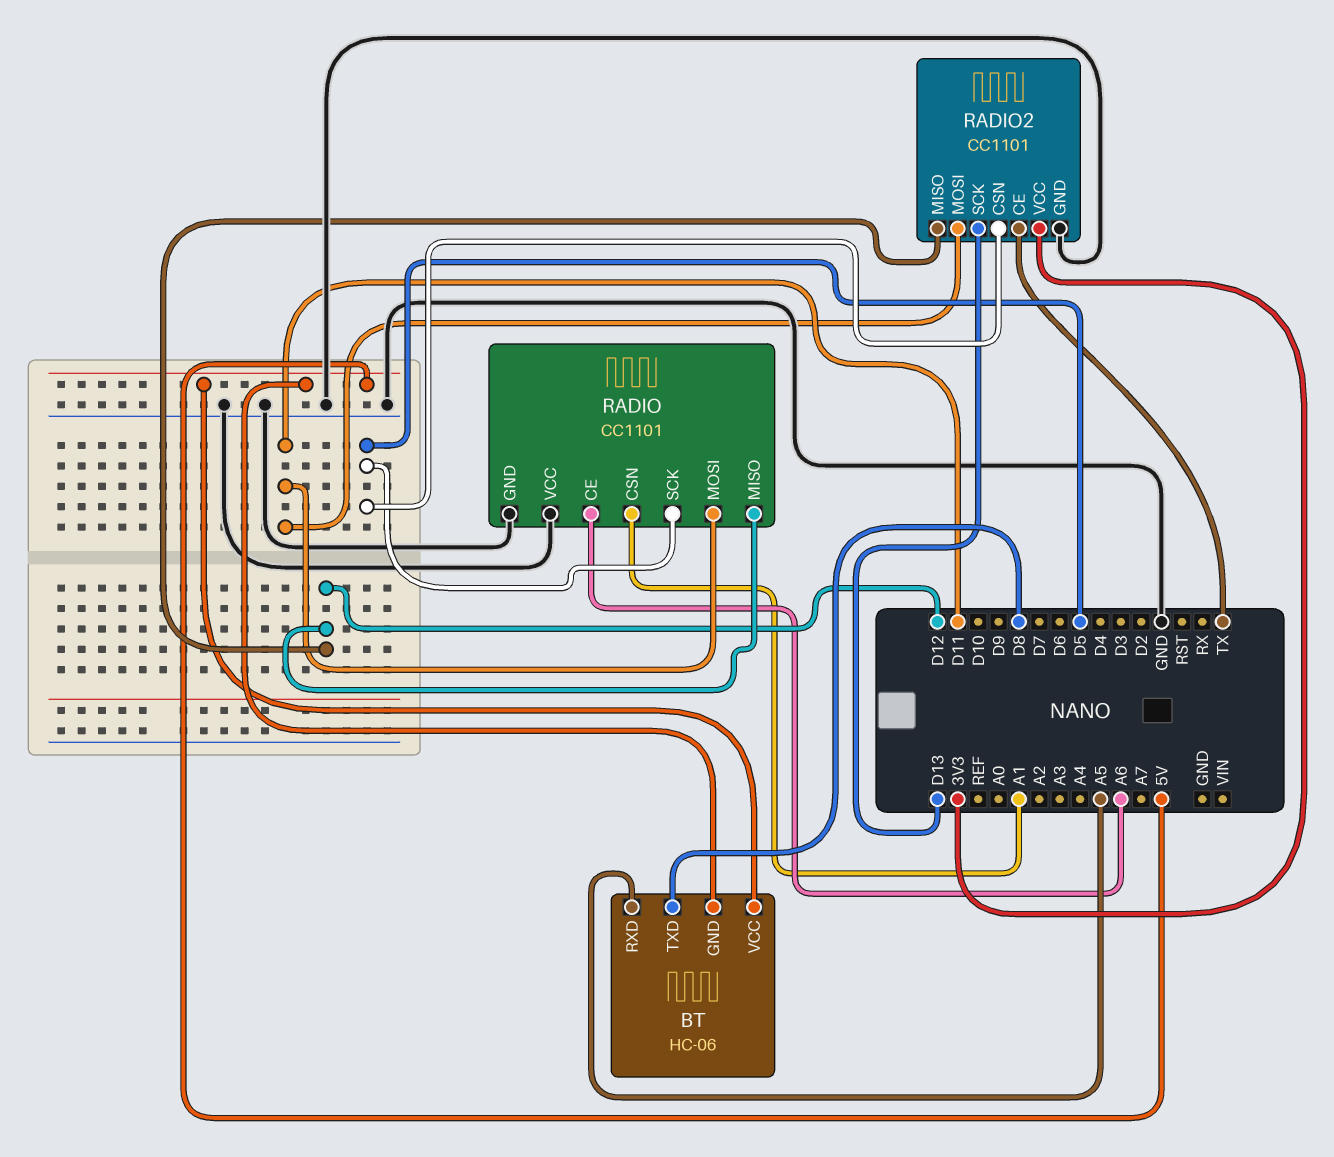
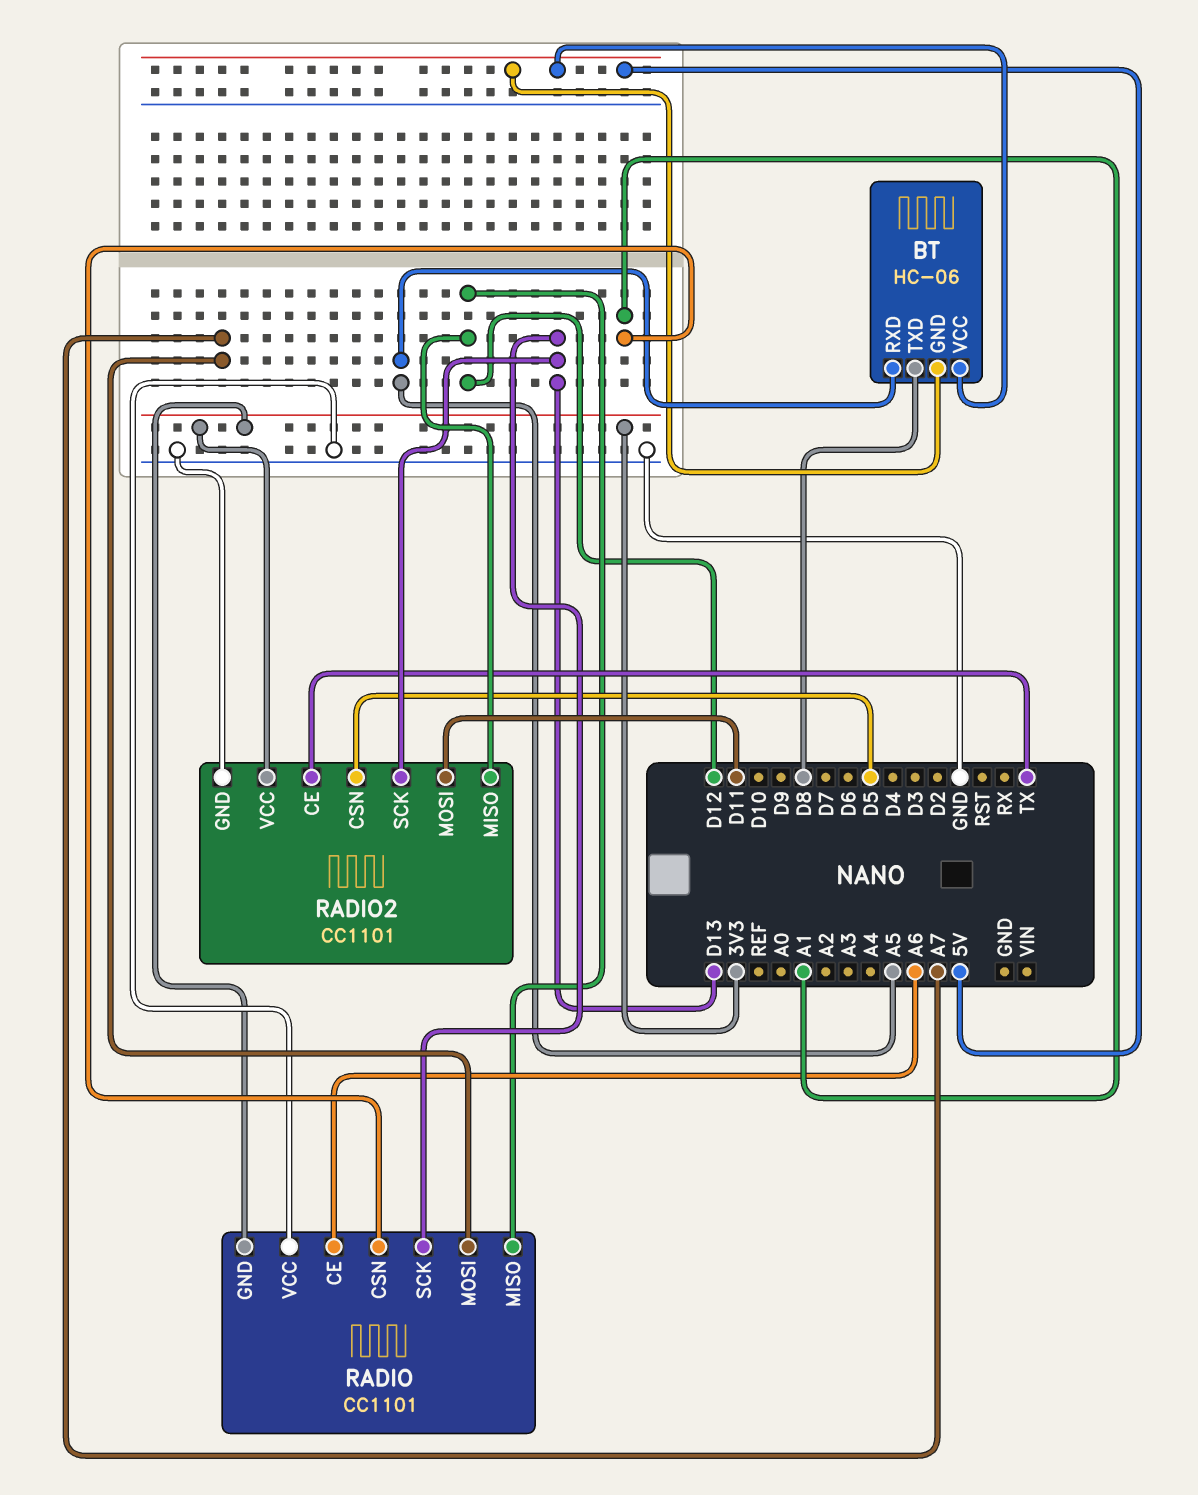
RADIO pin GND: GND -> 3V3
RADIO pin MOSI: D11 -> A7
RADIO pin SCK: D5 -> D13

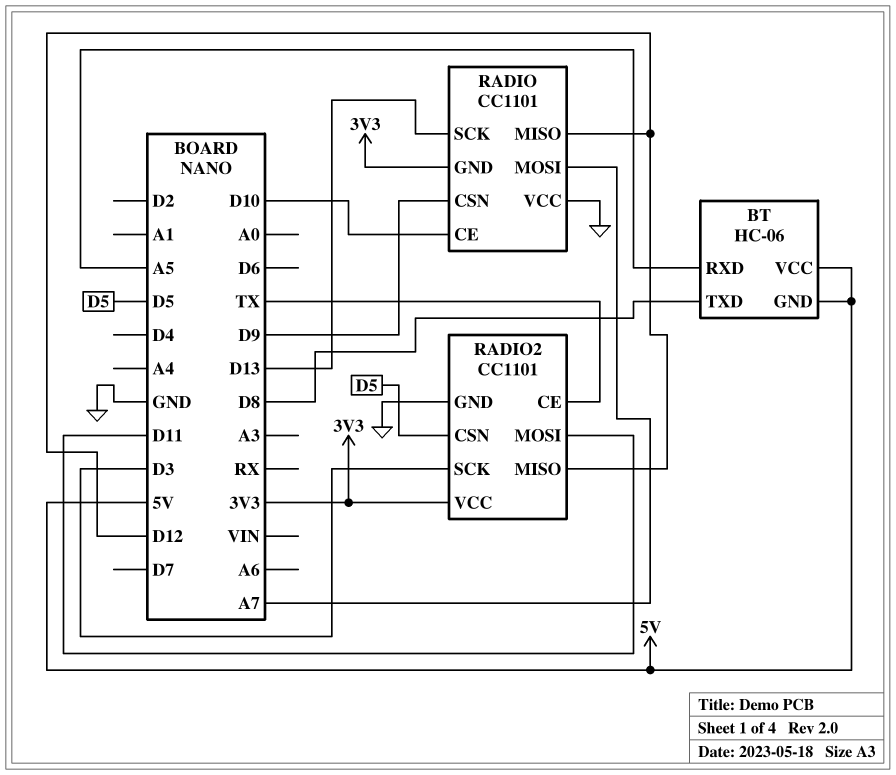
RADIO pin CE: A6 -> D10
RADIO pin CSN: A1 -> D9
RADIO2 pin SCK: D13 -> D3

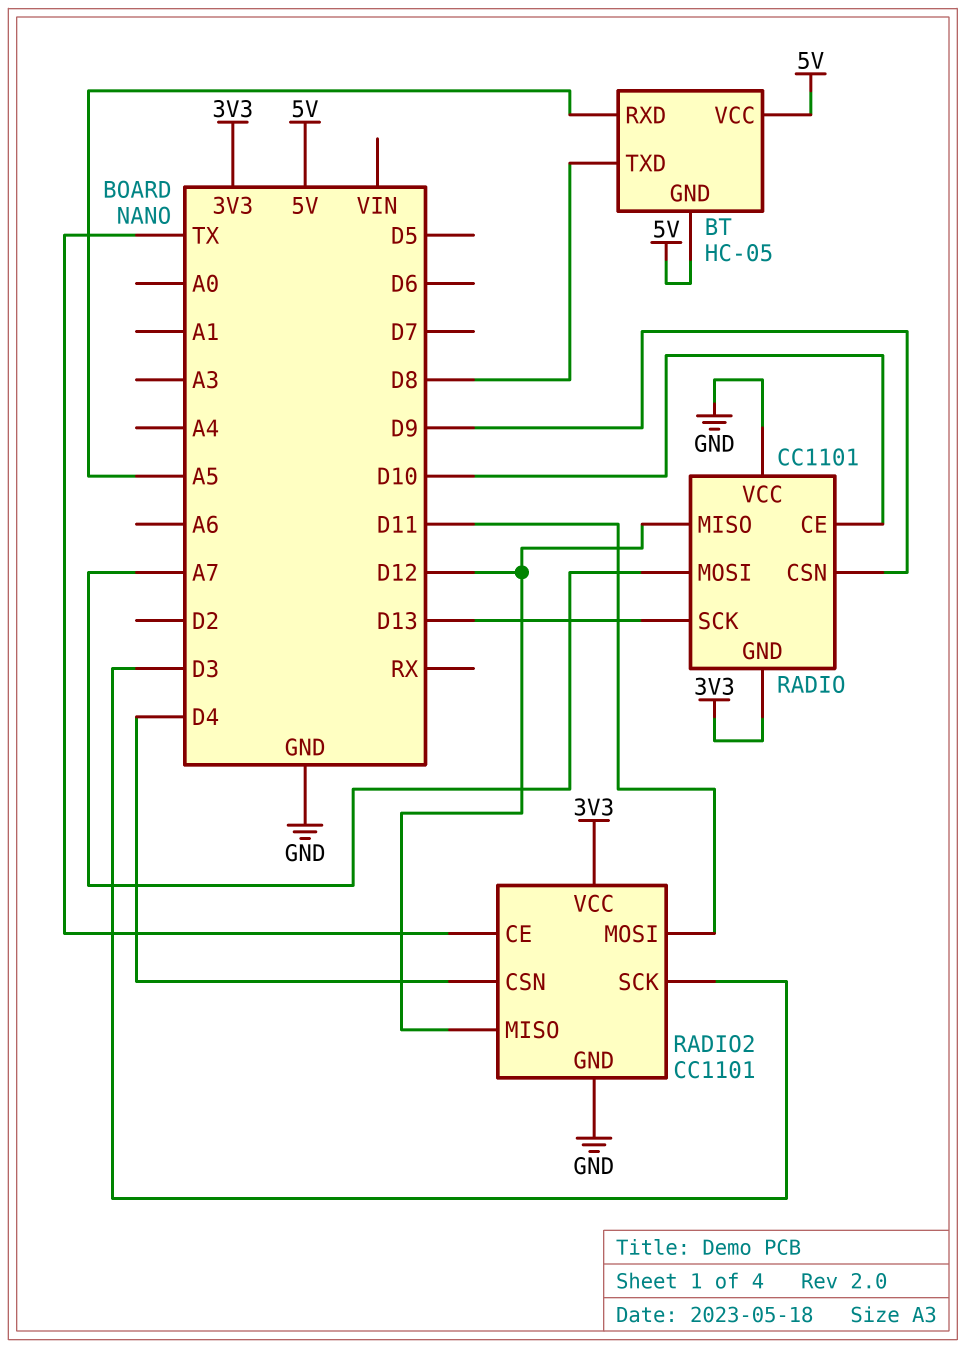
BT: HC-06 -> HC-05
RADIO2 pin CSN: D5 -> D4

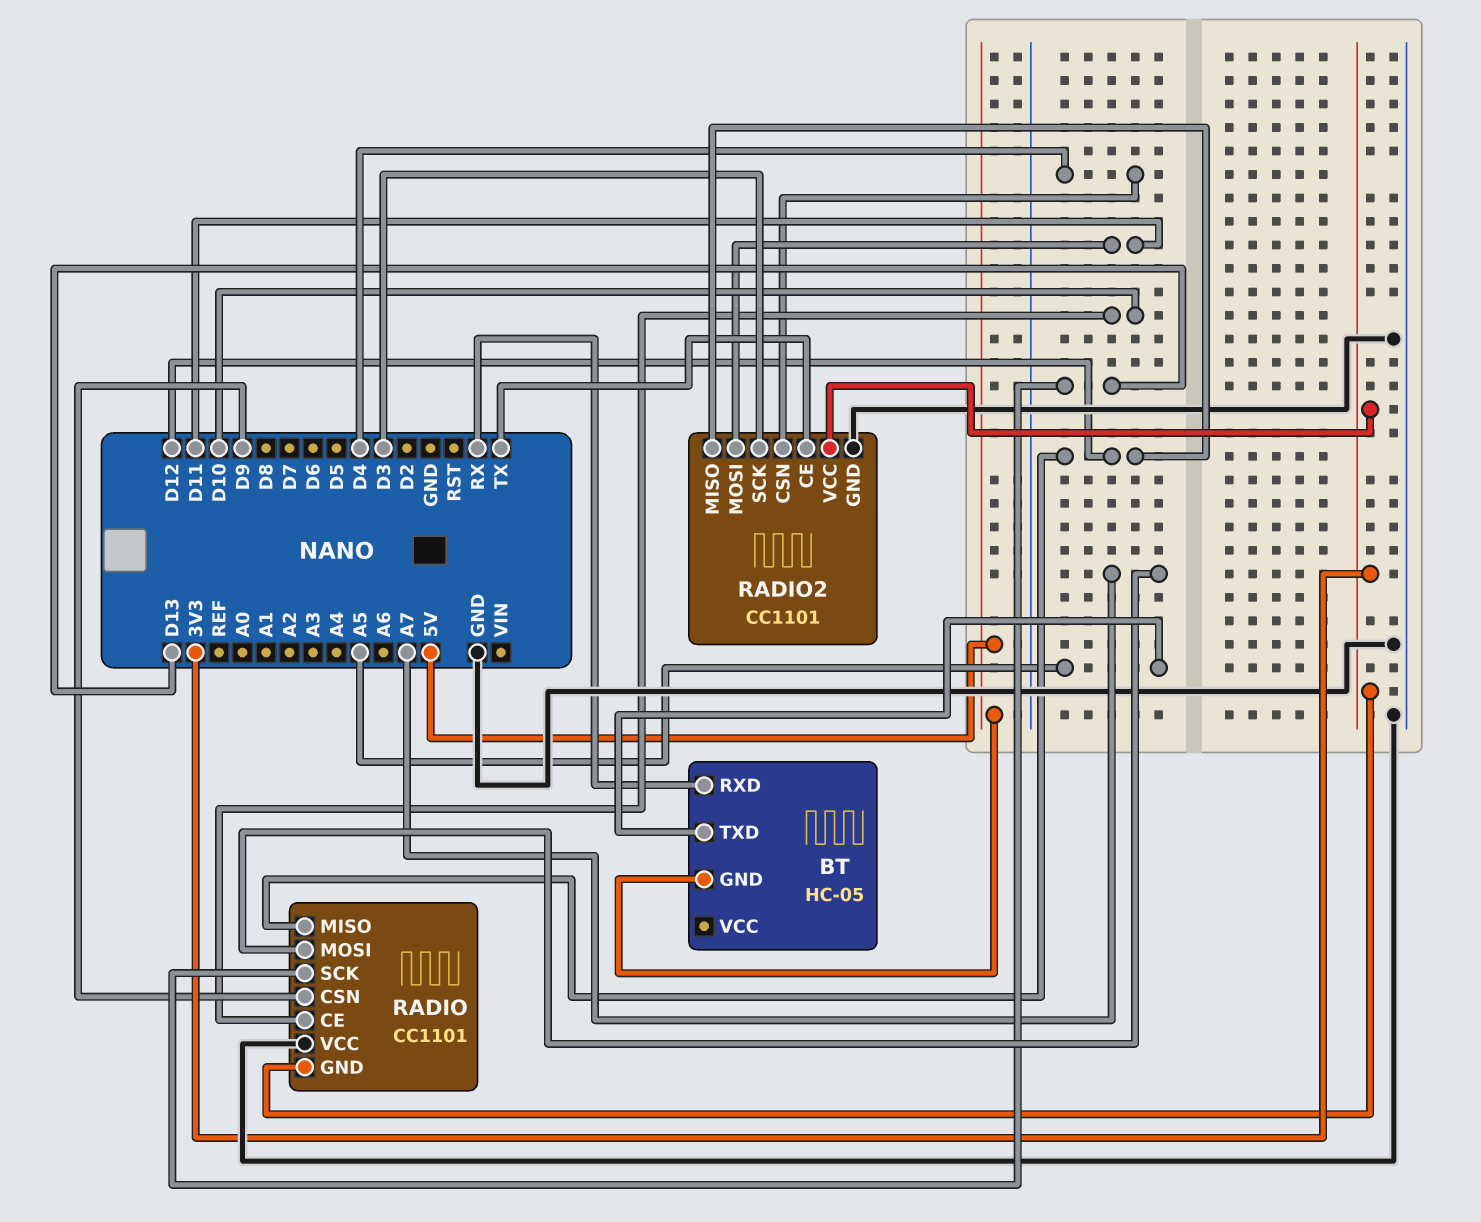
BT pin RXD: A5 -> RX
BT pin TXD: D8 -> A5
BT pin VCC: 5V -> none

